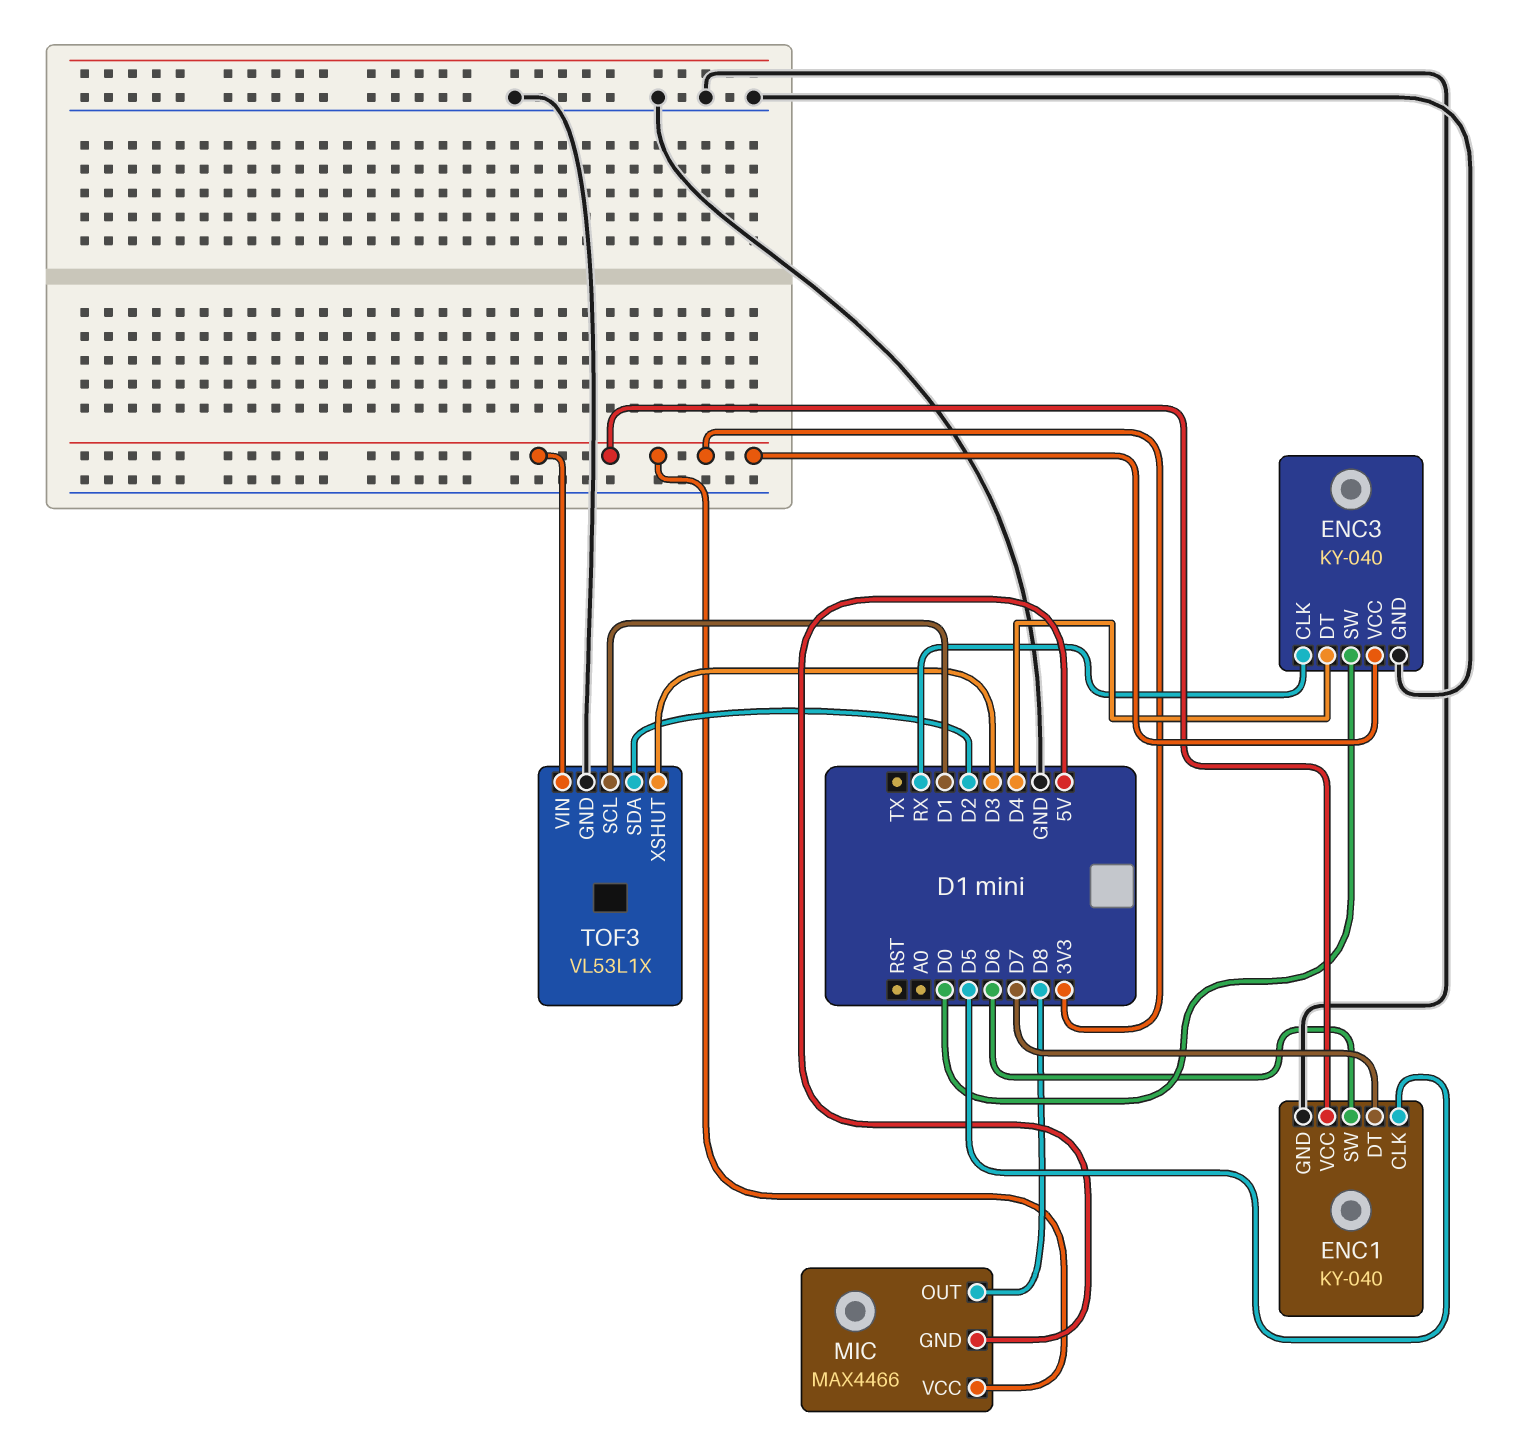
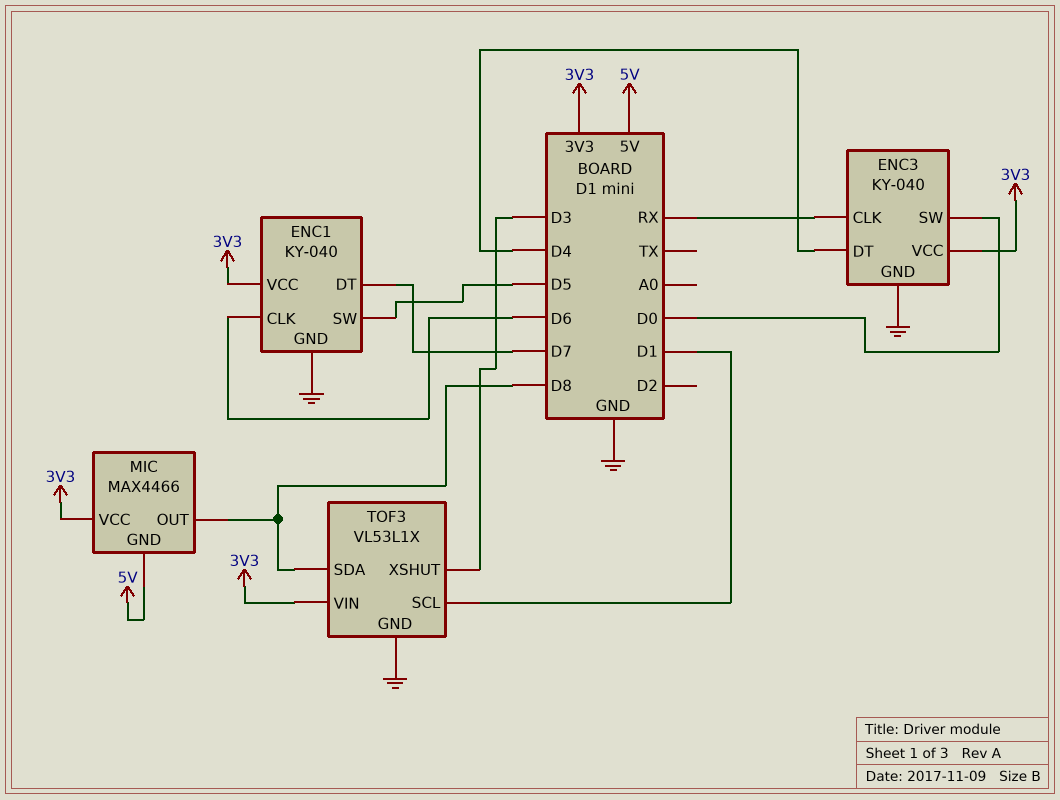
ENC1 pin CLK: D5 -> D6
ENC1 pin SW: D6 -> D5
TOF3 pin SDA: D2 -> D8

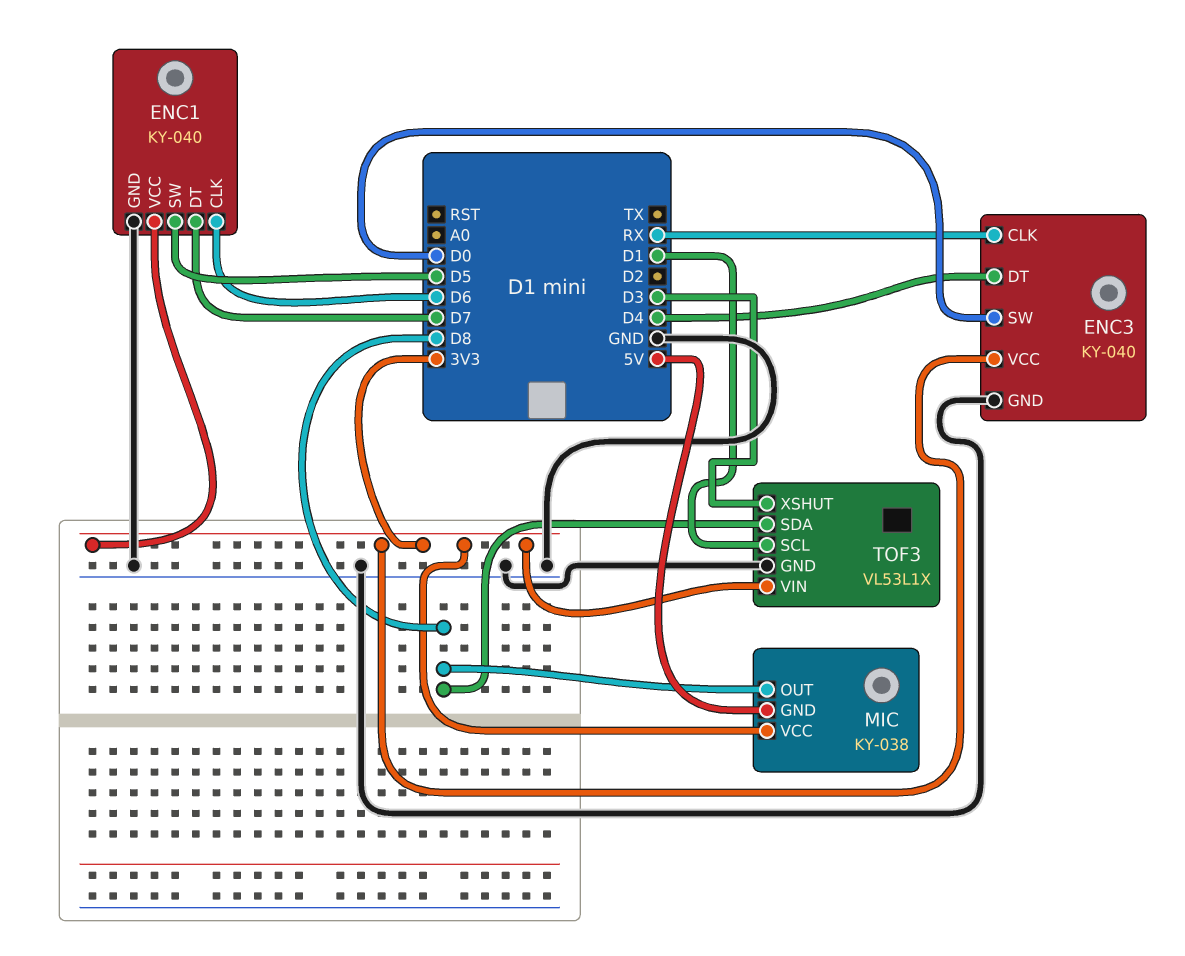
MIC: MAX4466 -> KY-038

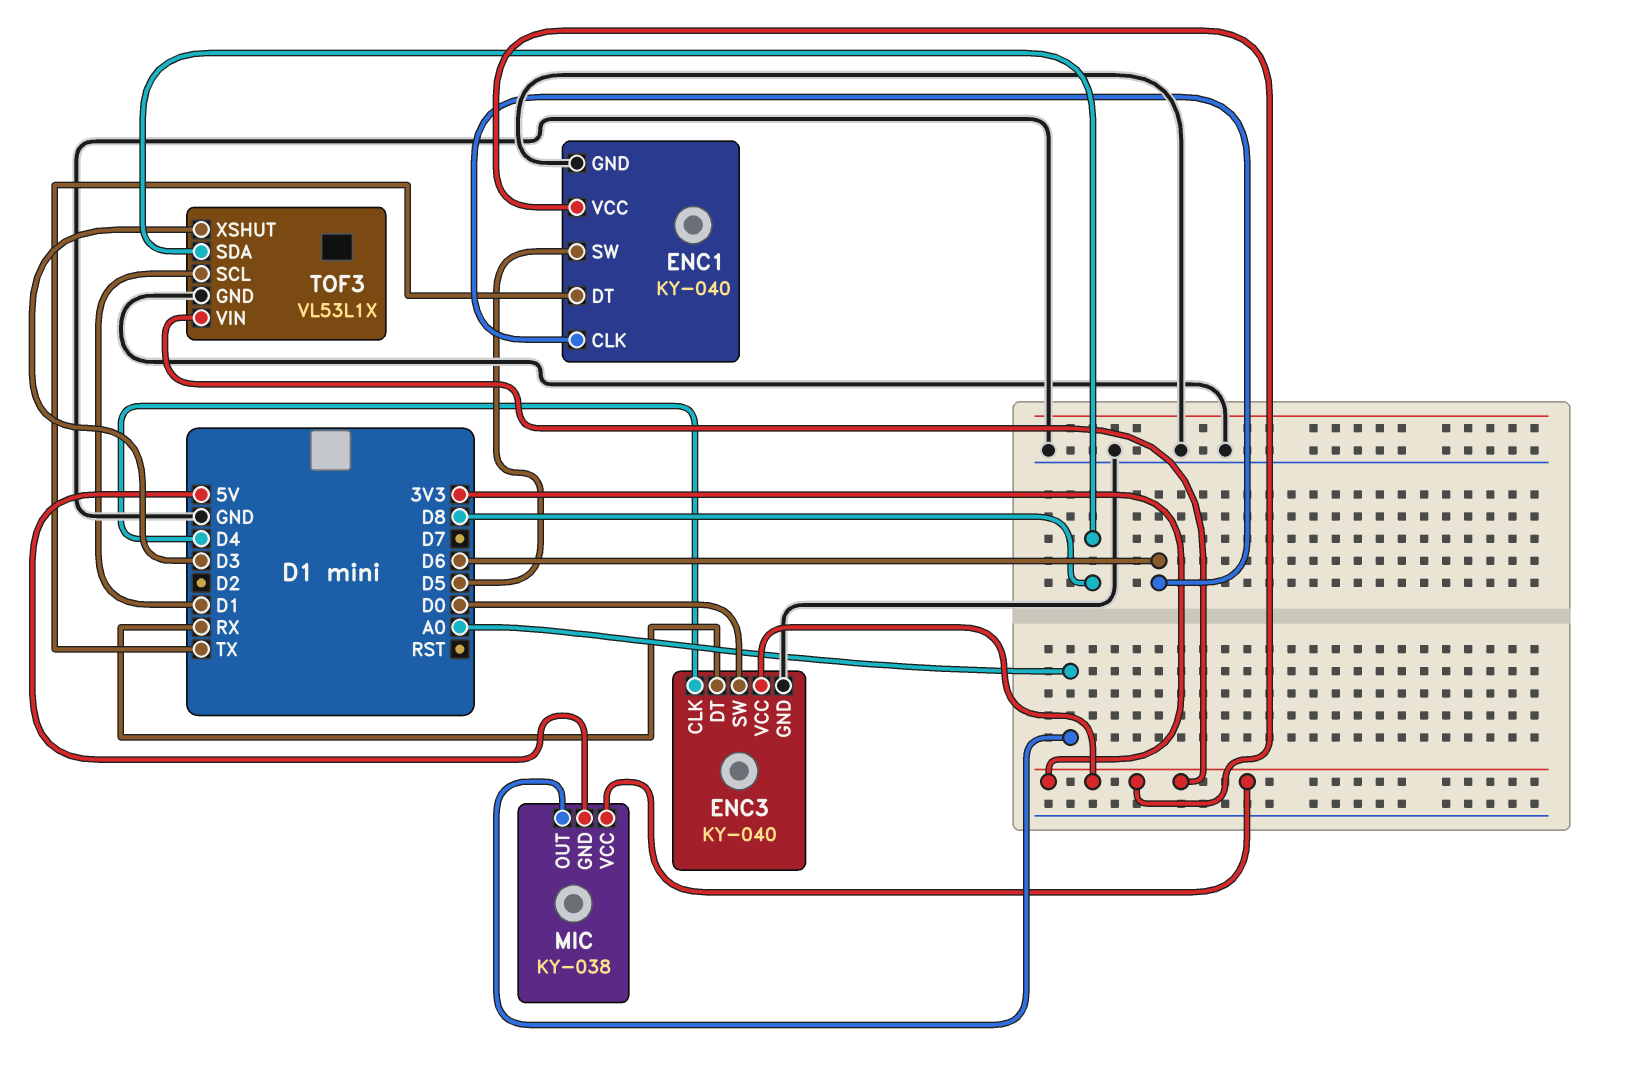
ENC1 pin DT: D7 -> TX
ENC3 pin CLK: RX -> D4
ENC3 pin DT: D4 -> RX
MIC pin OUT: D8 -> A0

